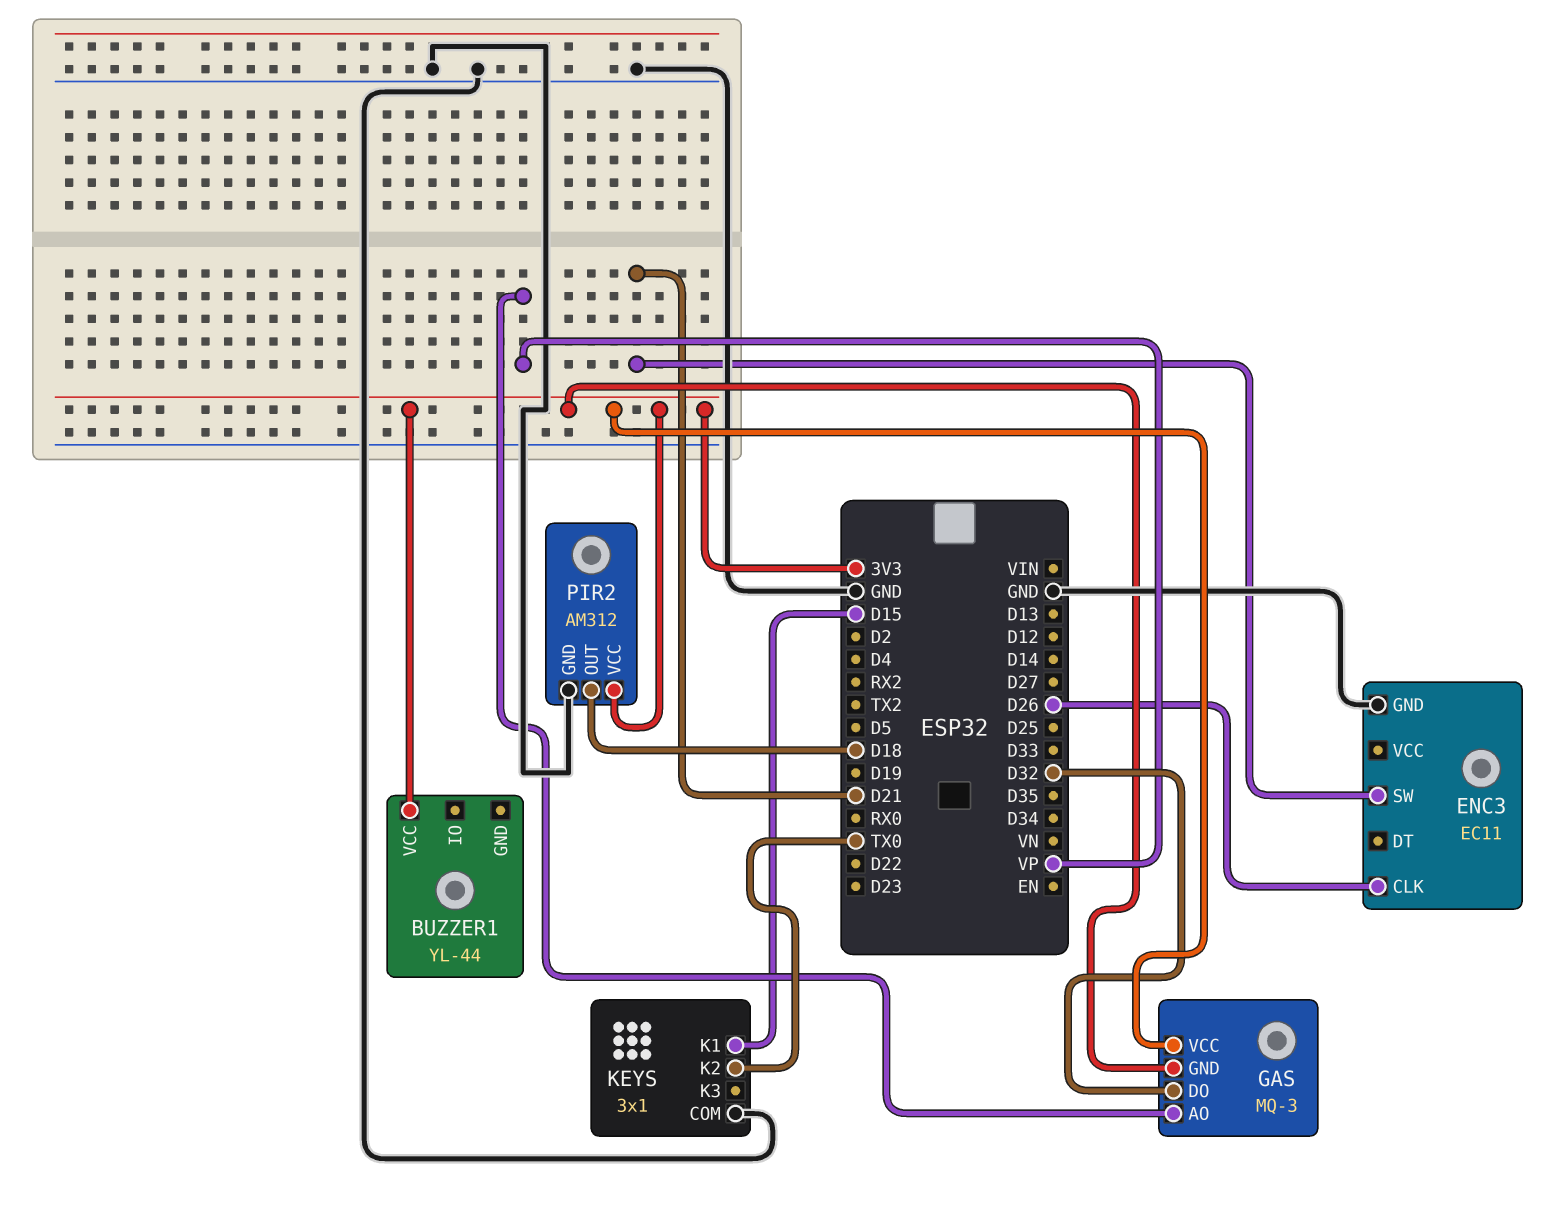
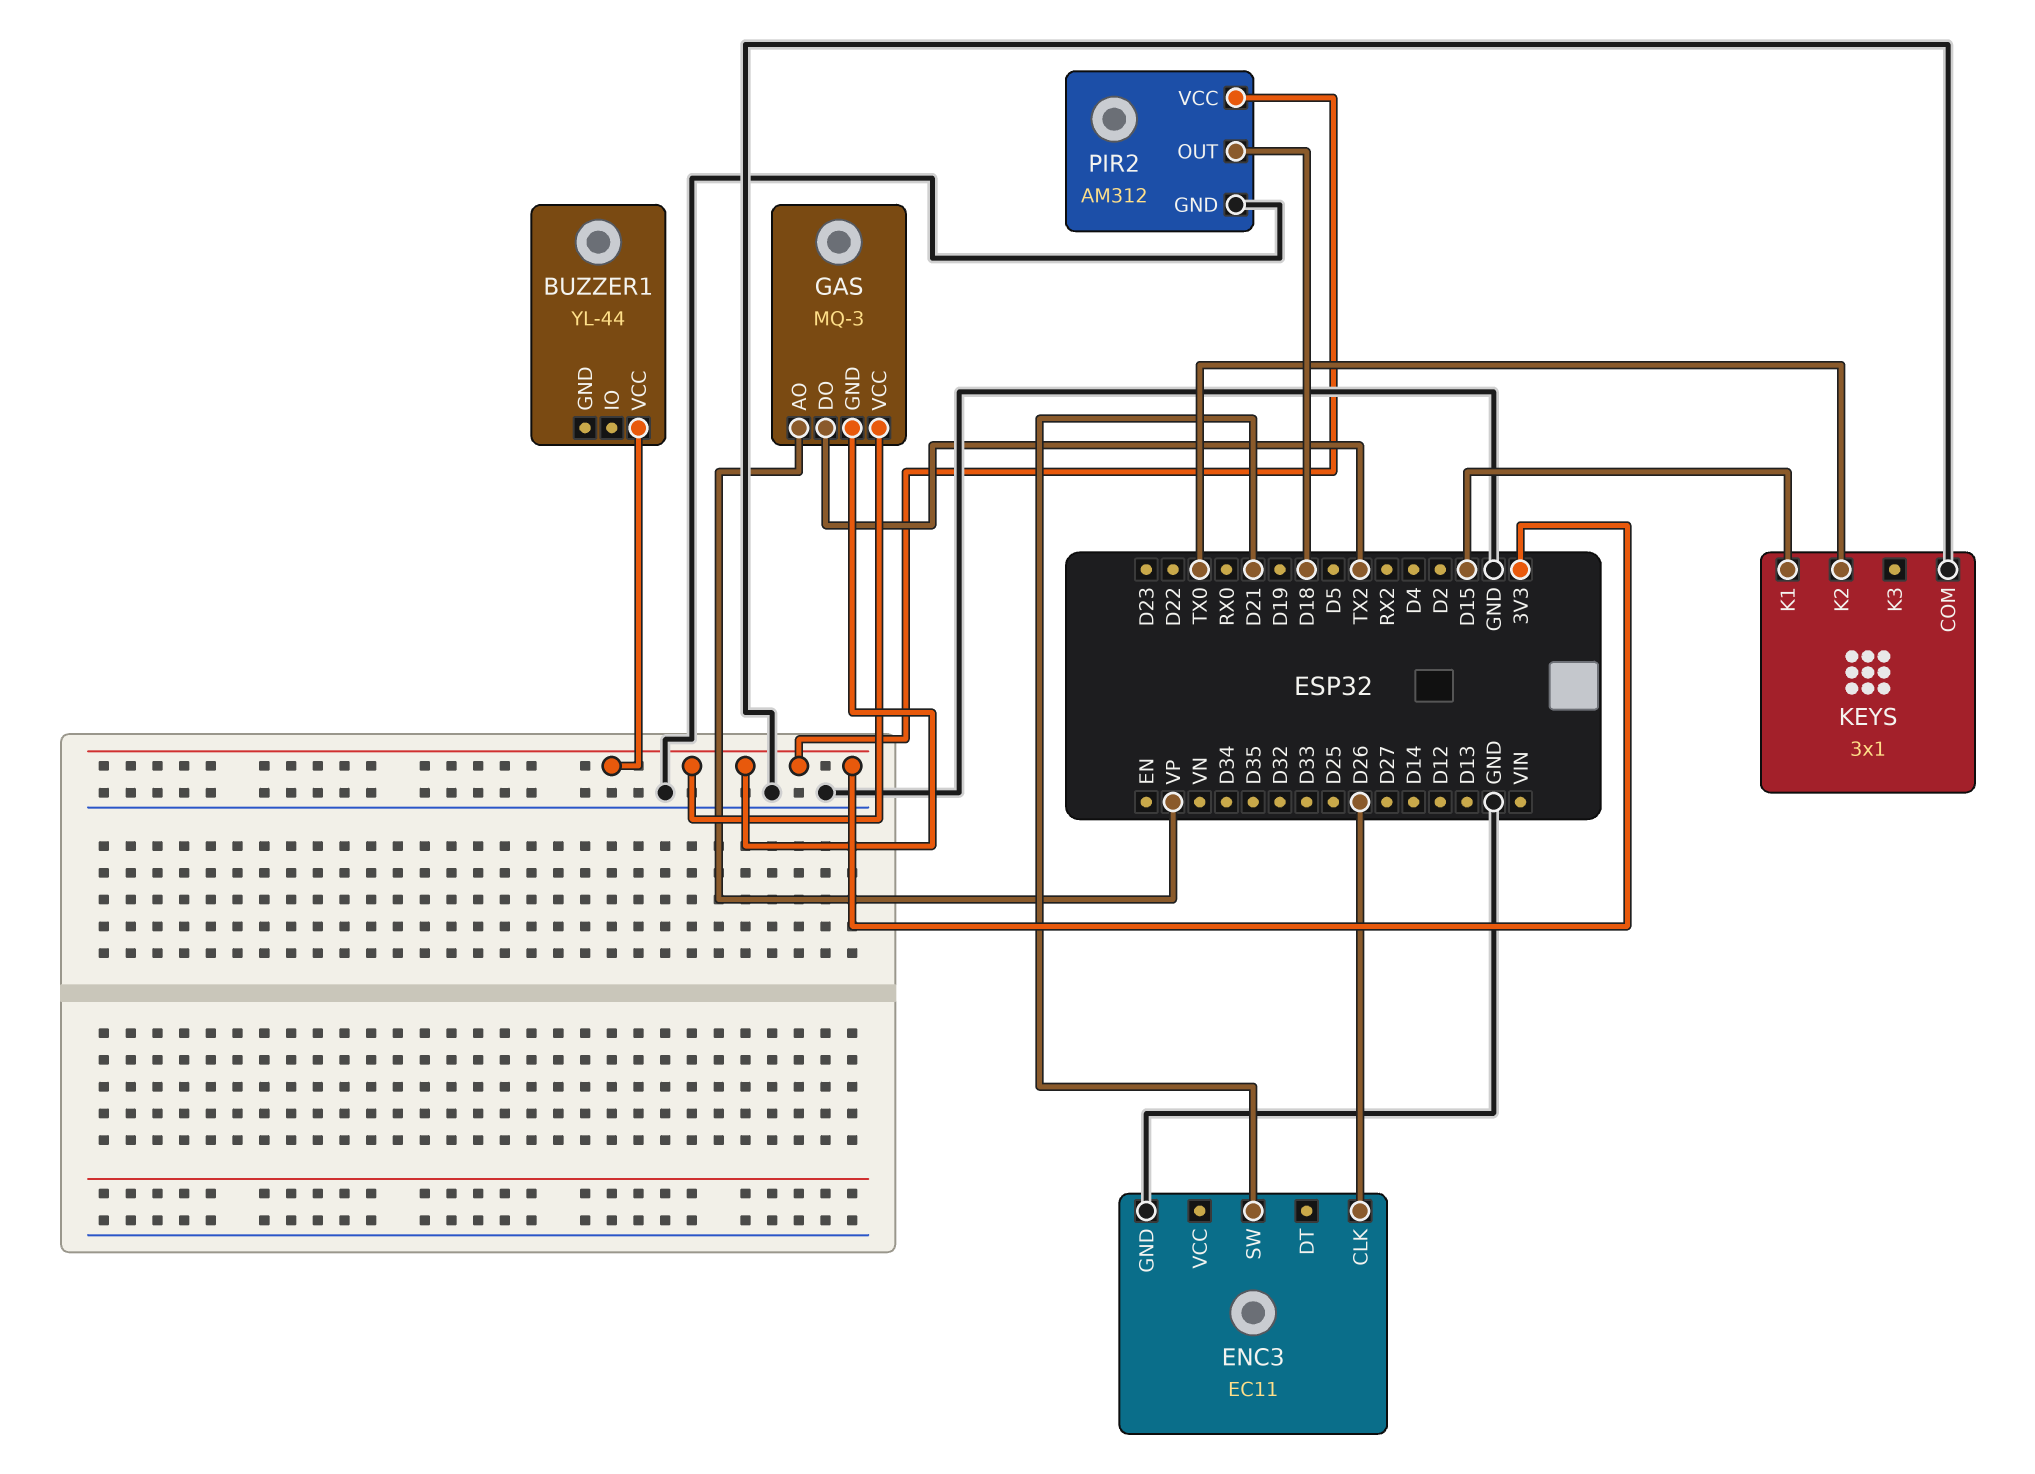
GAS pin DO: D32 -> TX2

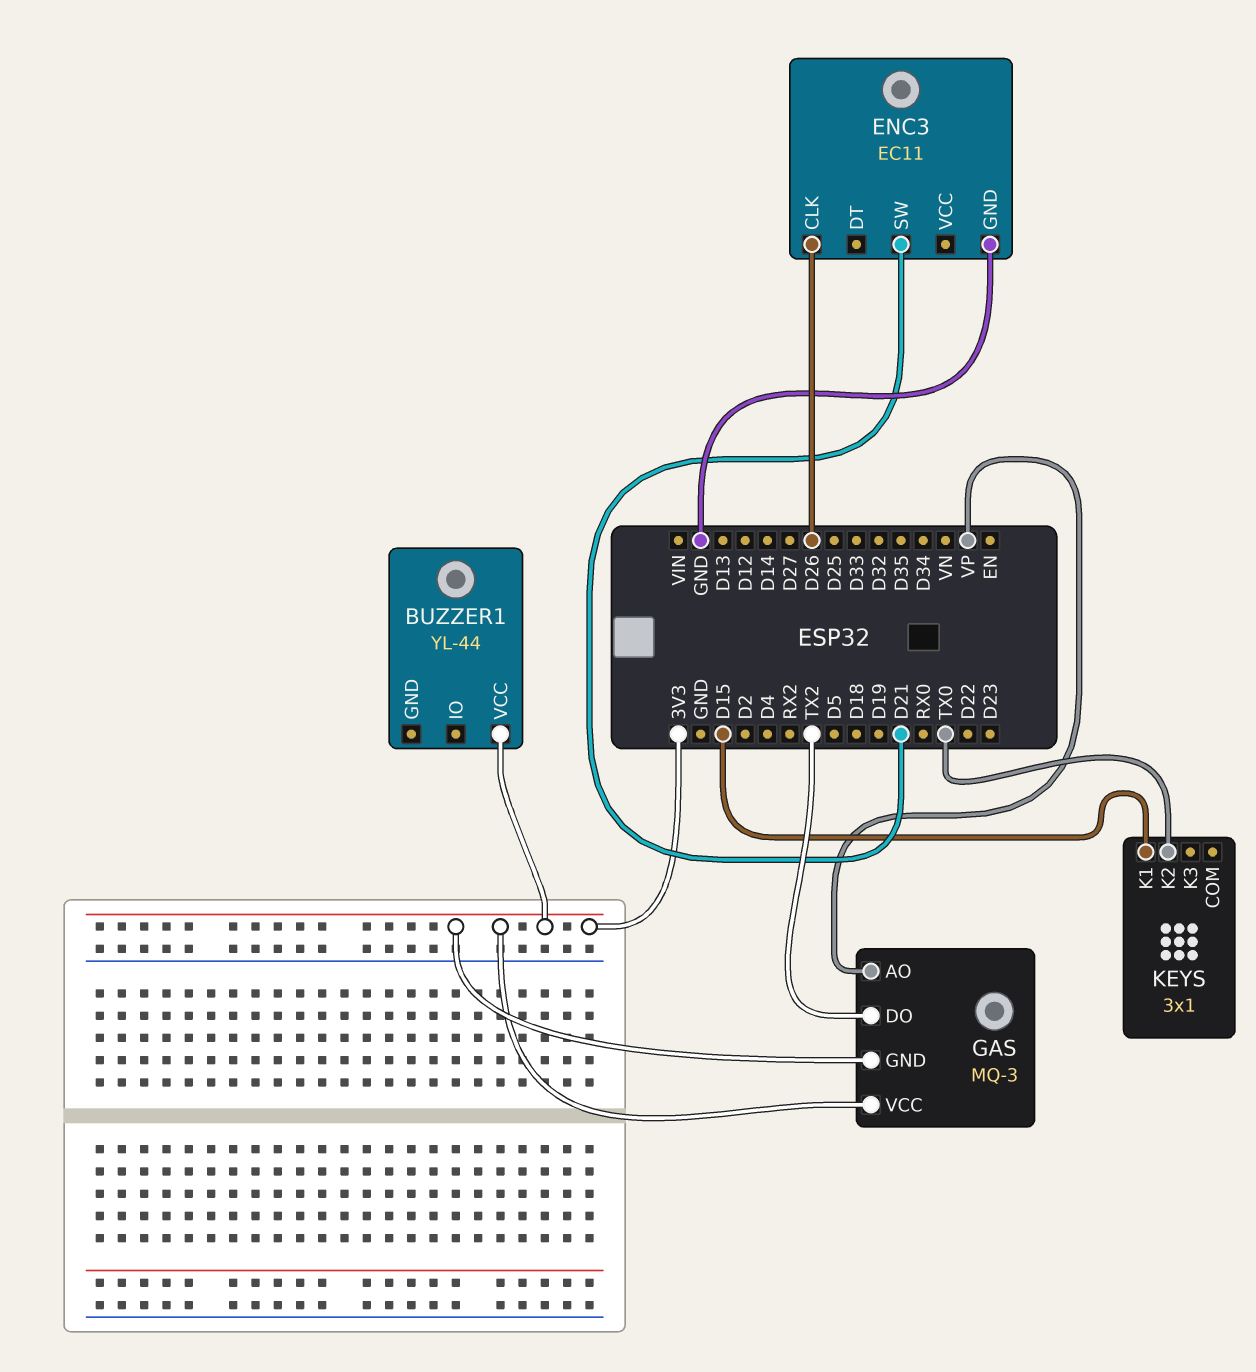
KEYS pin COM: GND -> none
PIR2: AM312 -> none
PIR2 pin GND: GND -> none
PIR2 pin OUT: D18 -> none
PIR2 pin VCC: 3V3 -> none

